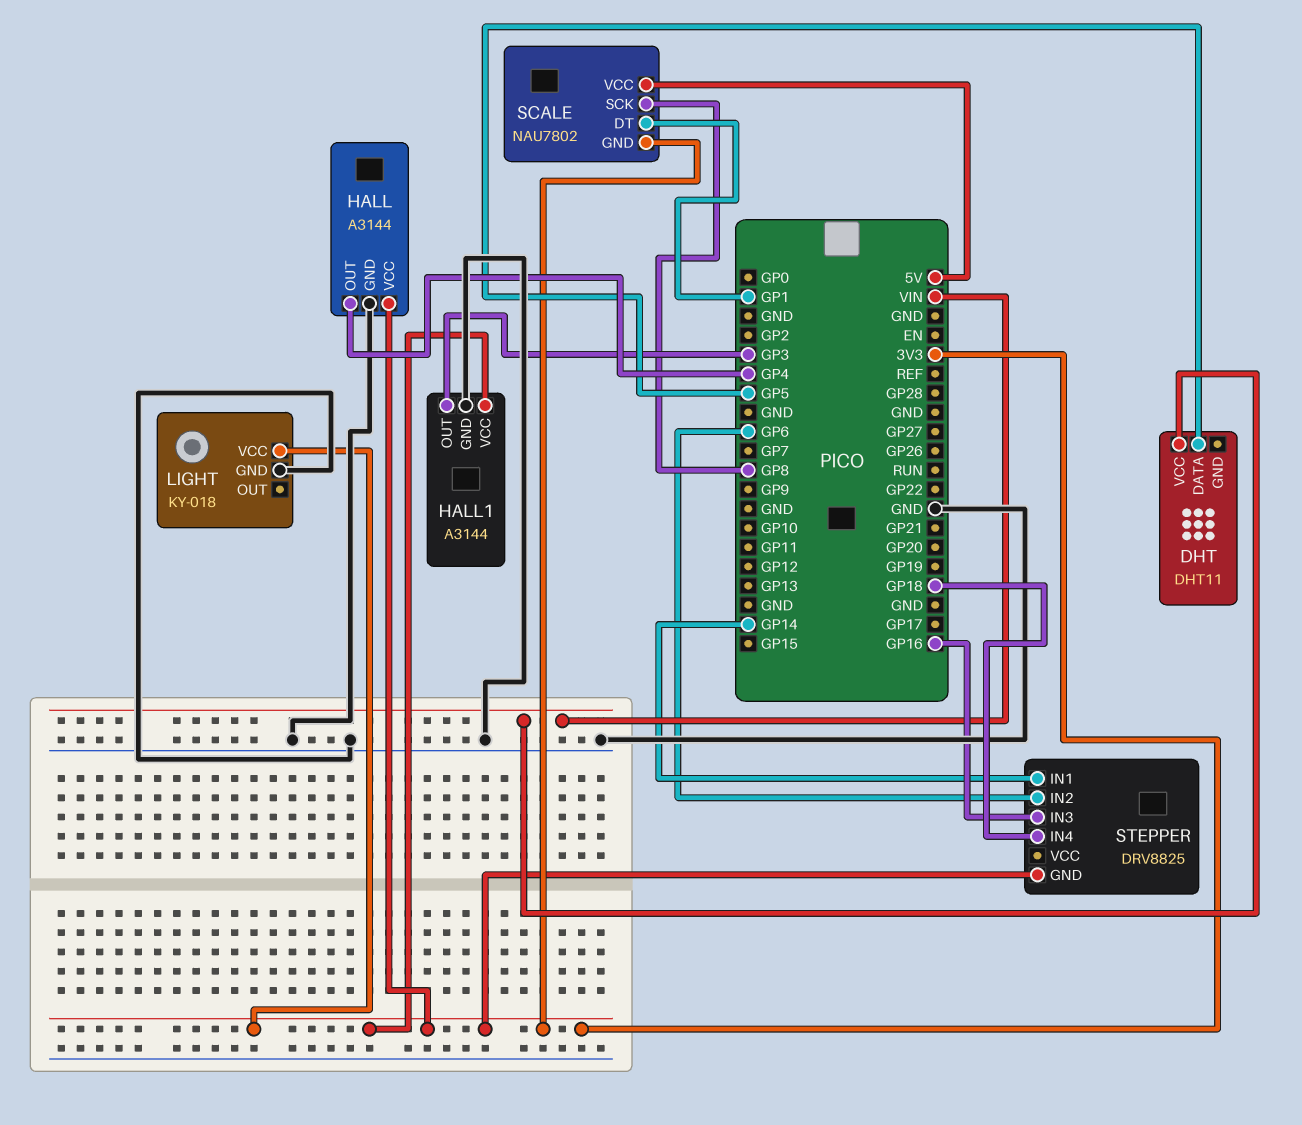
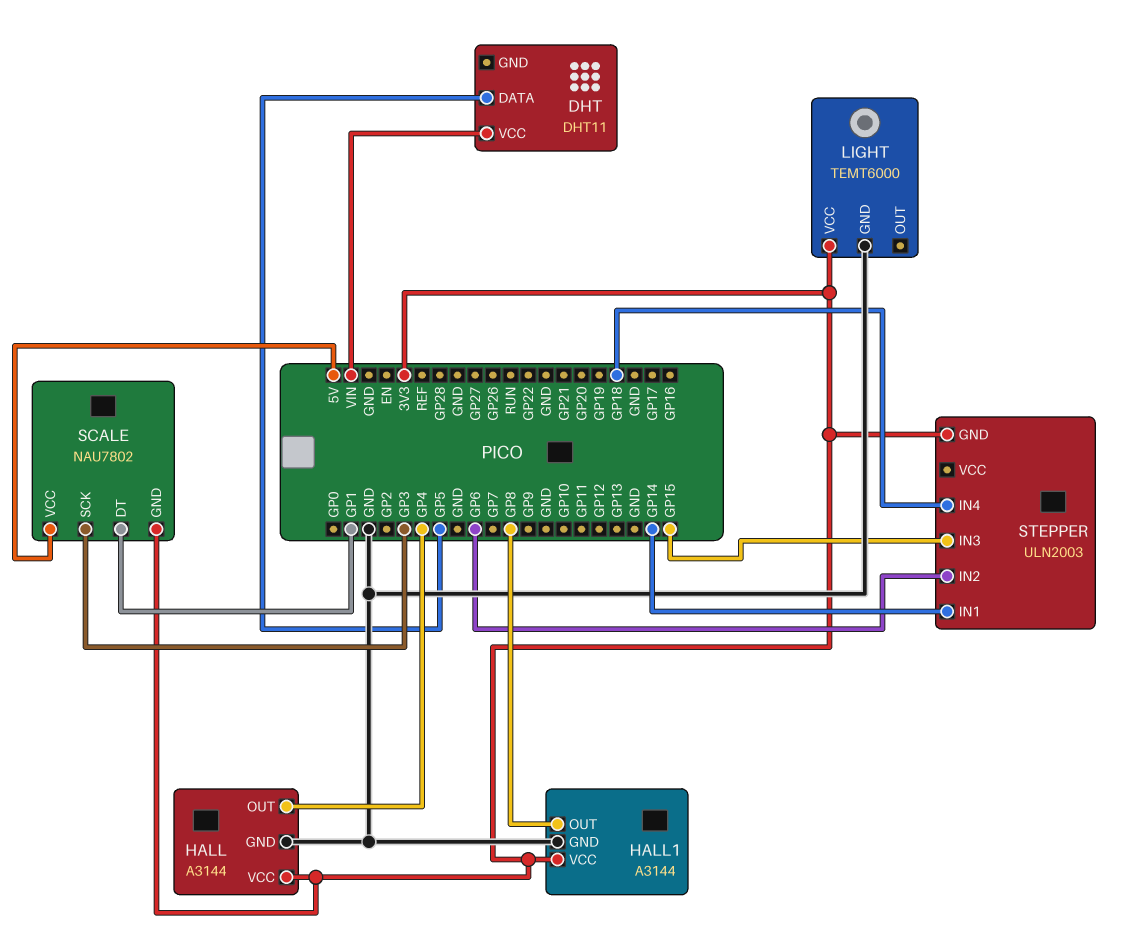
HALL1 pin OUT: GP3 -> GP8
LIGHT: KY-018 -> TEMT6000
SCALE pin SCK: GP8 -> GP3
STEPPER: DRV8825 -> ULN2003
STEPPER pin IN3: GP16 -> GP15

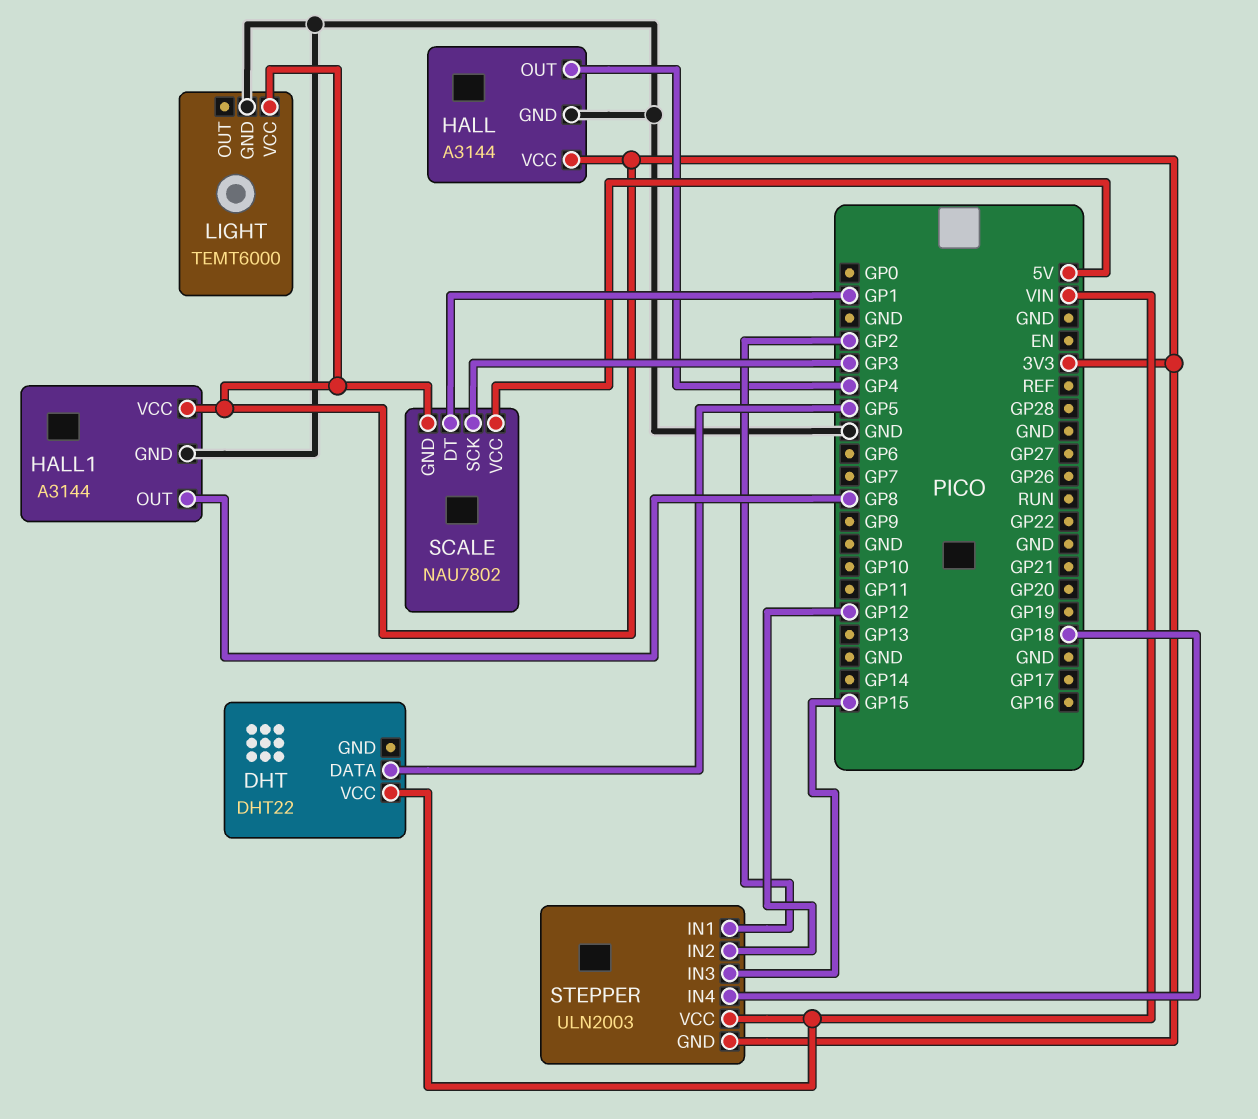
DHT: DHT11 -> DHT22
STEPPER pin IN1: GP14 -> GP2
STEPPER pin IN2: GP6 -> GP12
STEPPER pin VCC: none -> VIN

